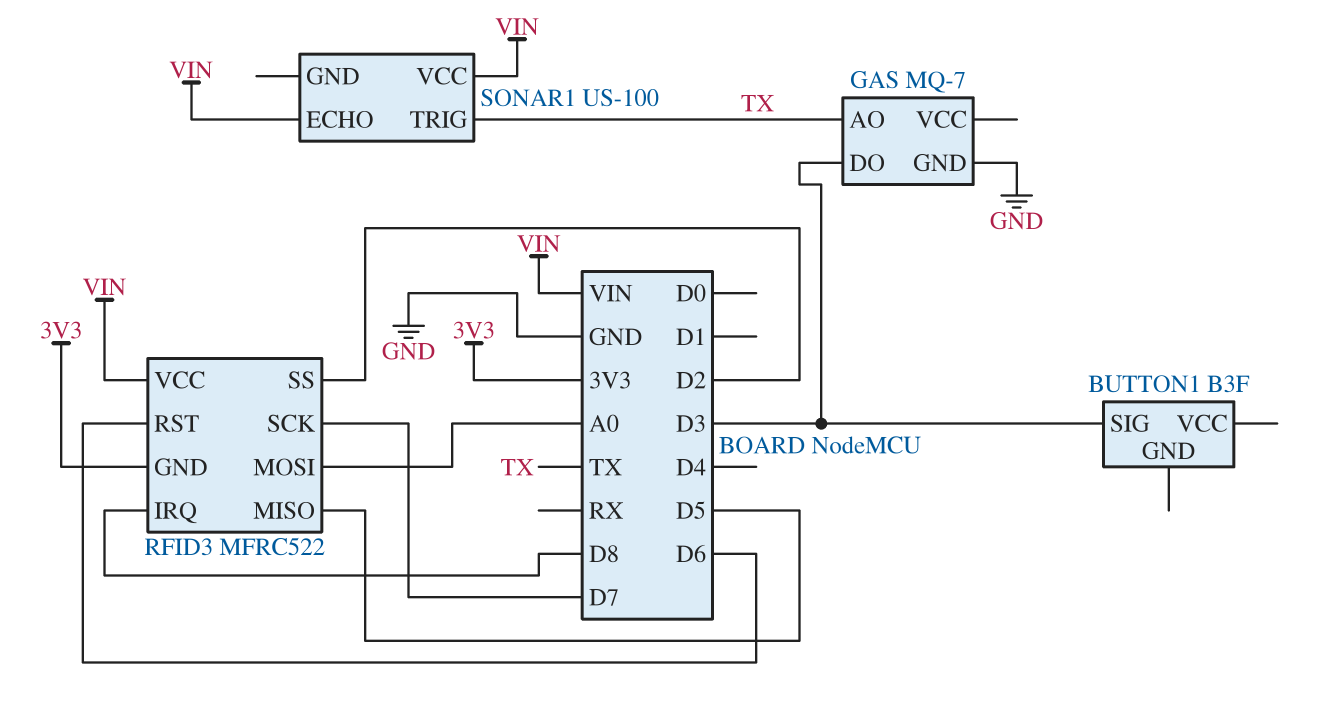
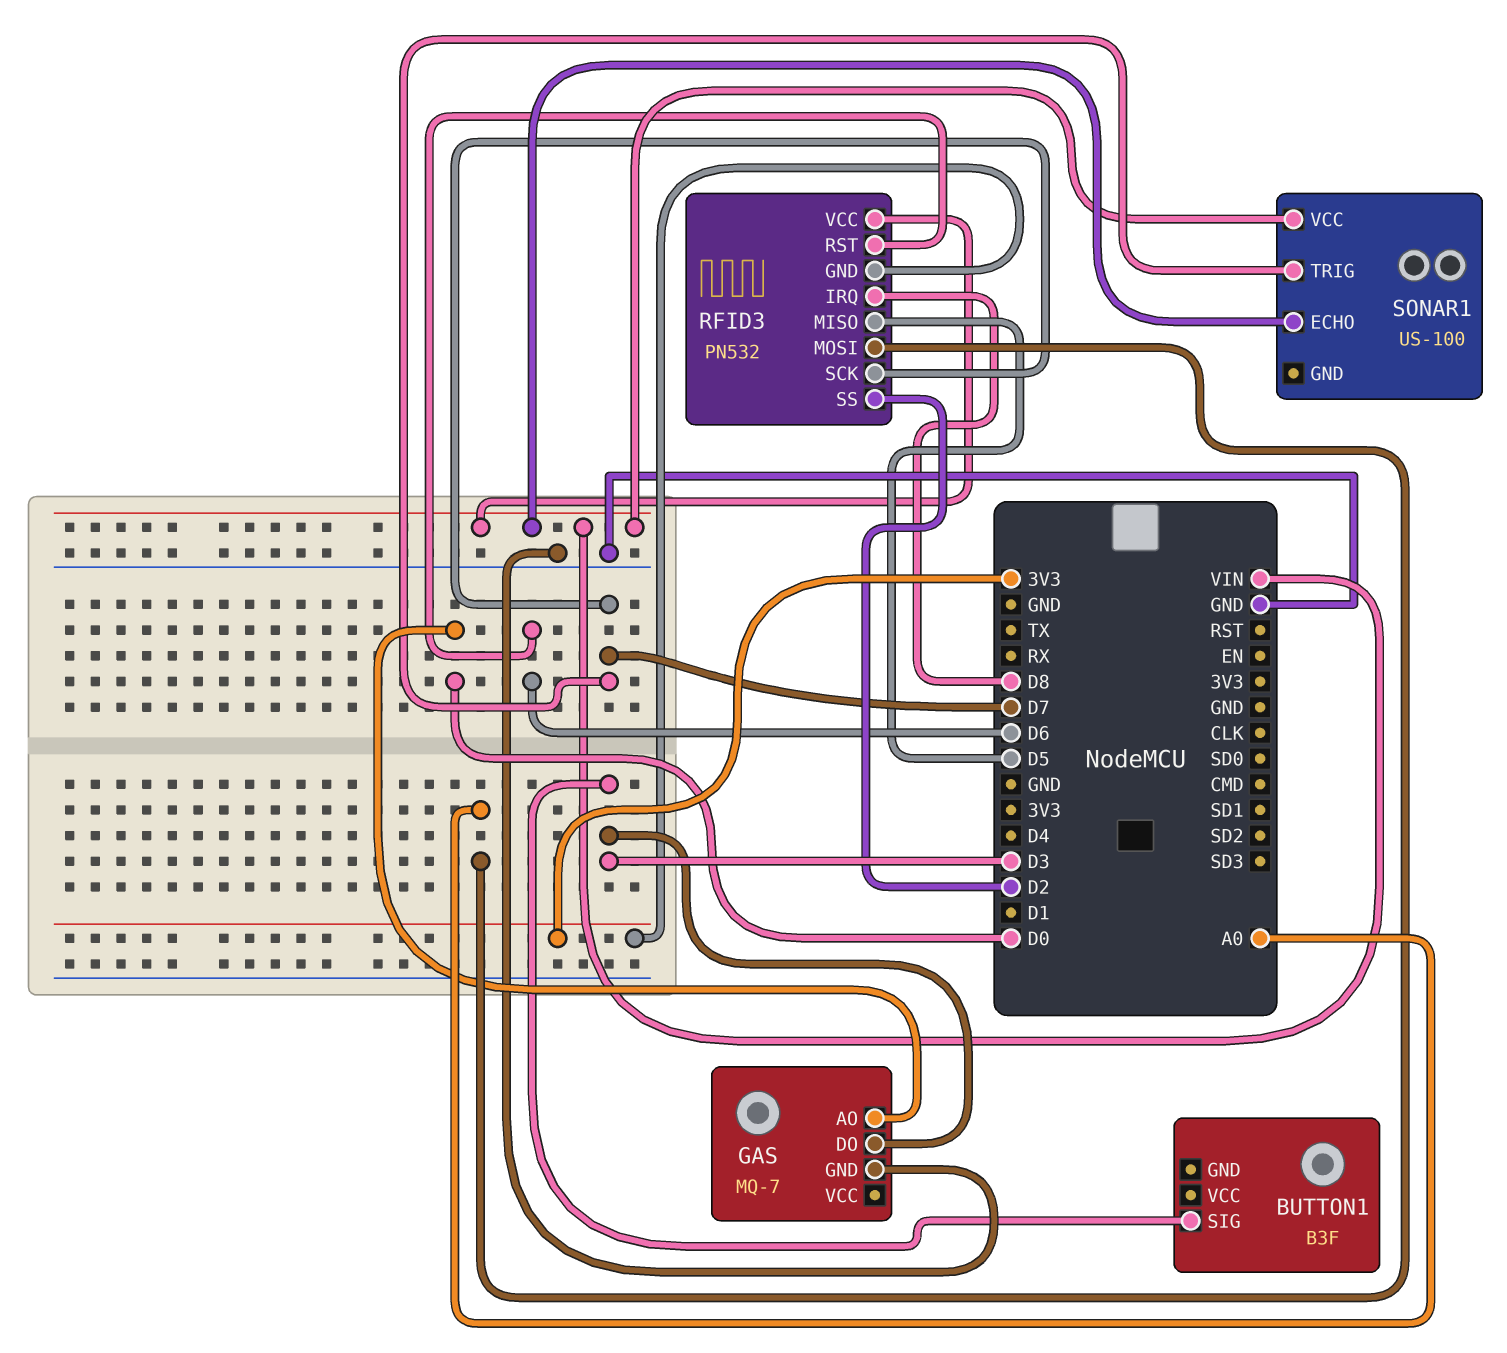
GAS pin AO: TX -> D0
RFID3: MFRC522 -> PN532
SONAR1 pin TRIG: TX -> D7

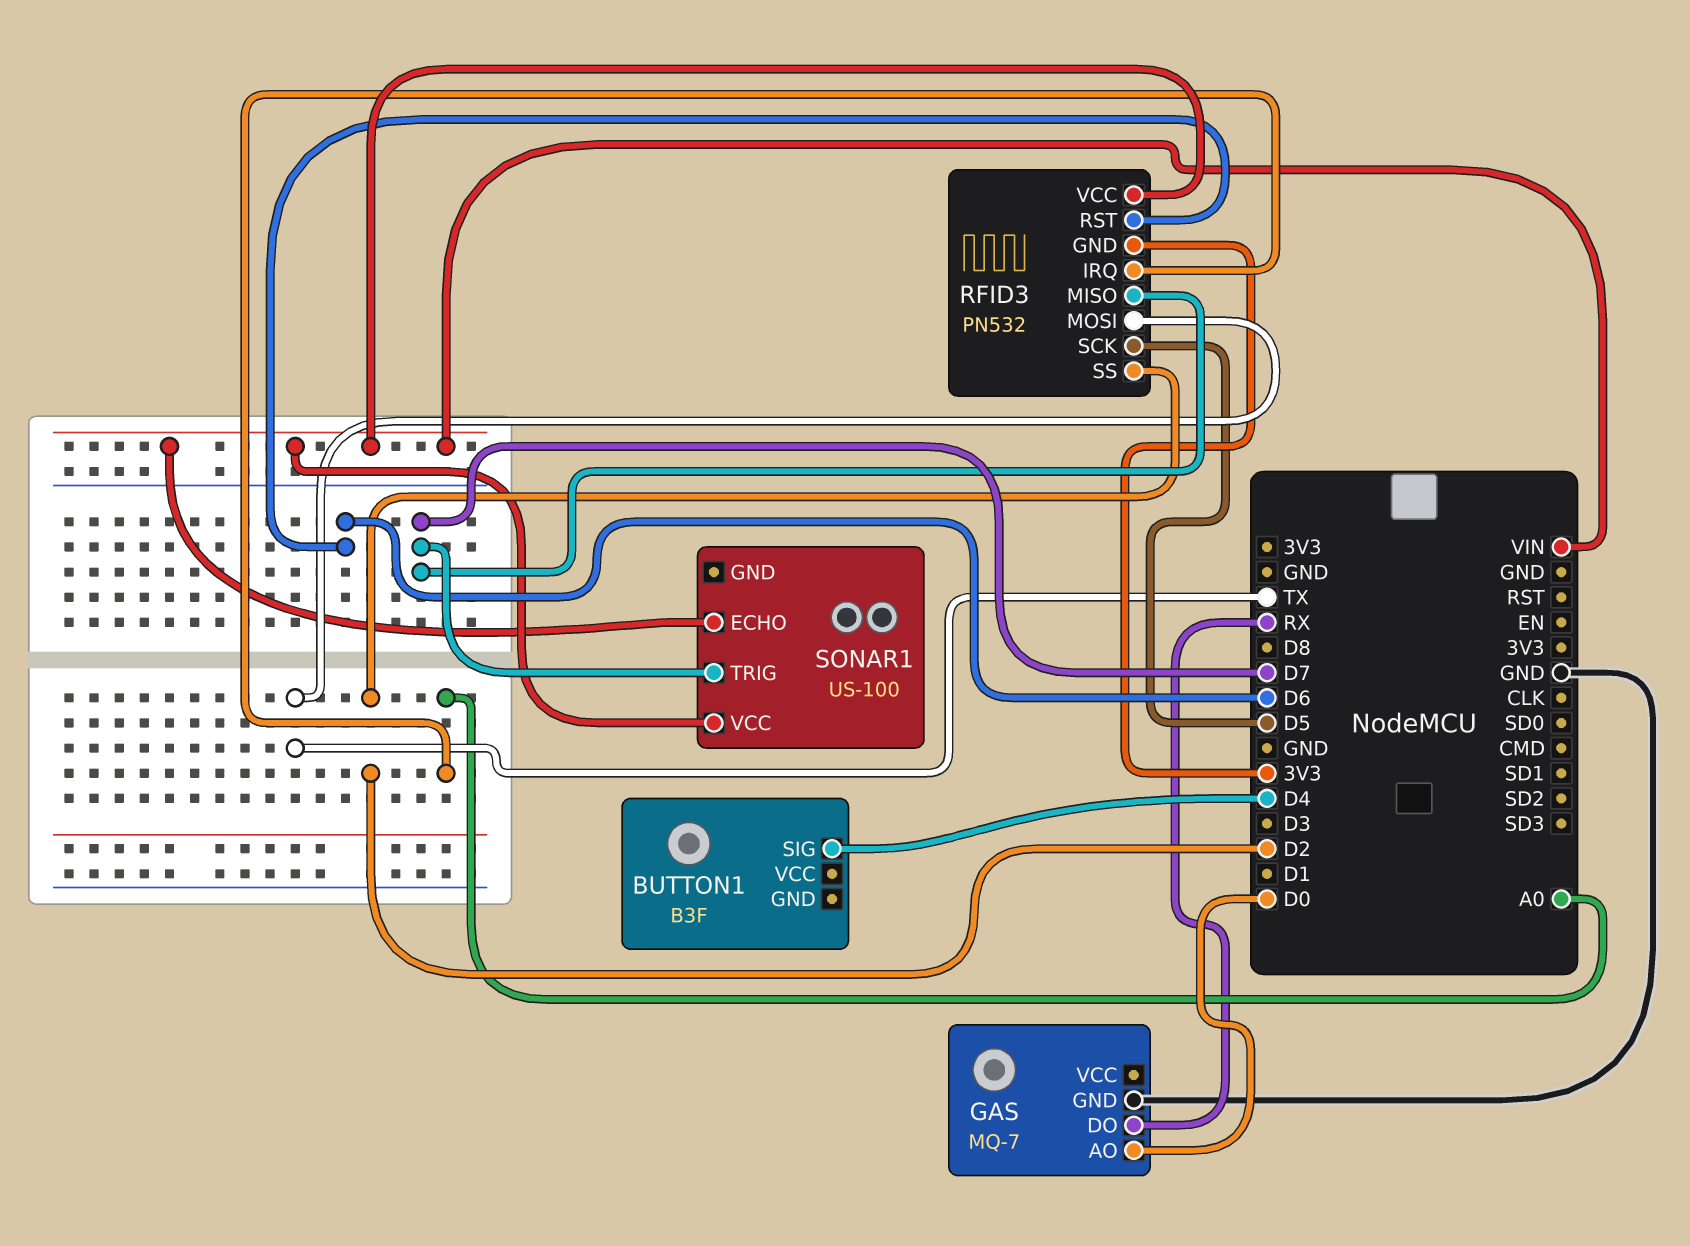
BUTTON1 pin SIG: D3 -> D4
GAS pin DO: D3 -> RX
RFID3 pin IRQ: D8 -> A0
RFID3 pin MISO: D5 -> D7
RFID3 pin MOSI: A0 -> TX
RFID3 pin SCK: D7 -> D5

